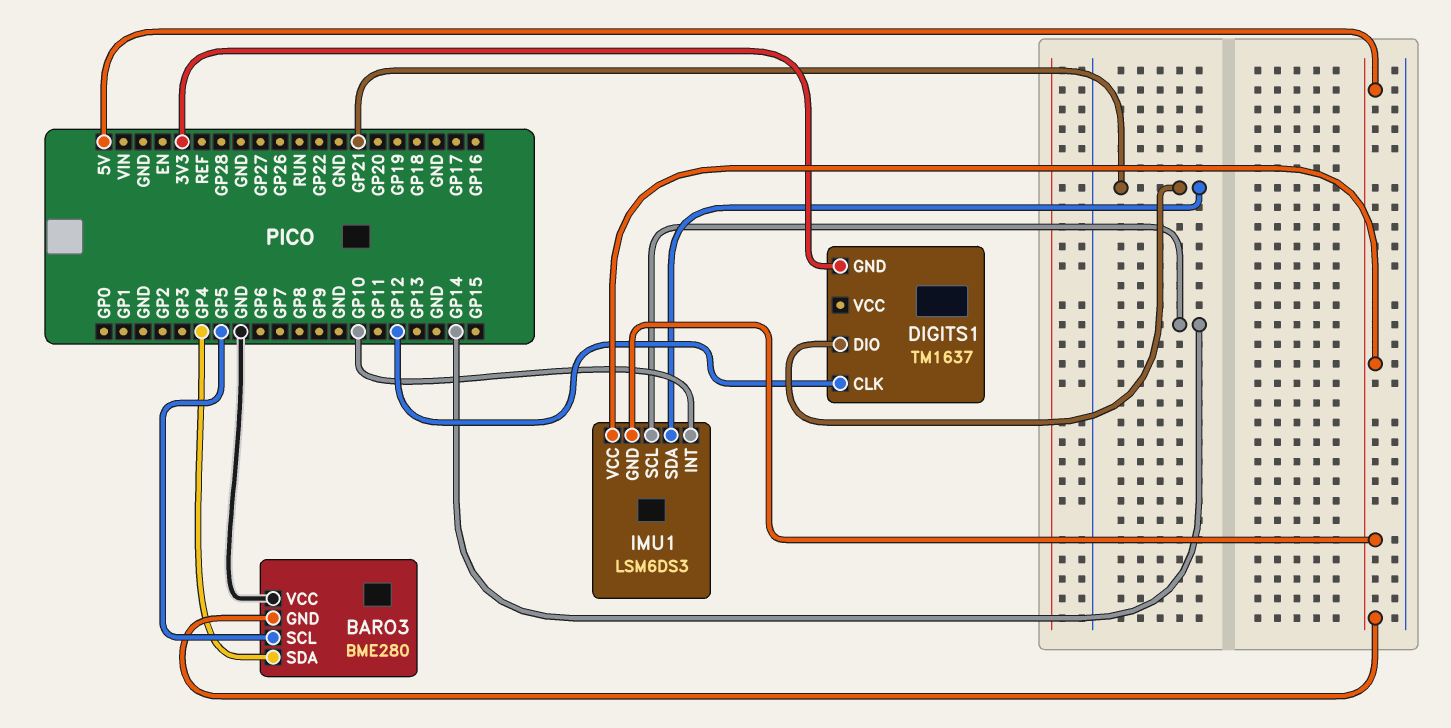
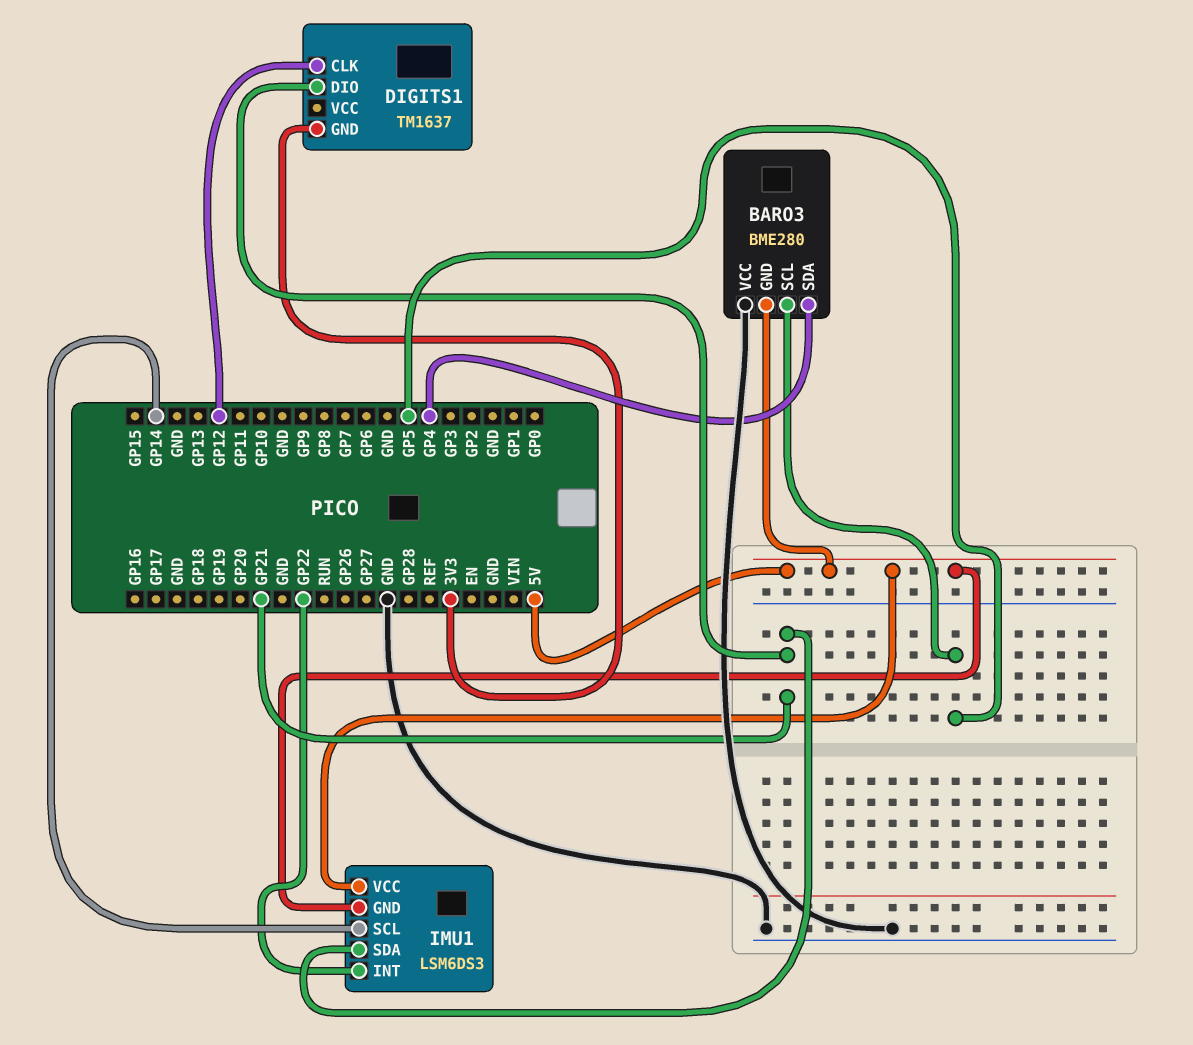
IMU1 pin INT: GP10 -> GP22

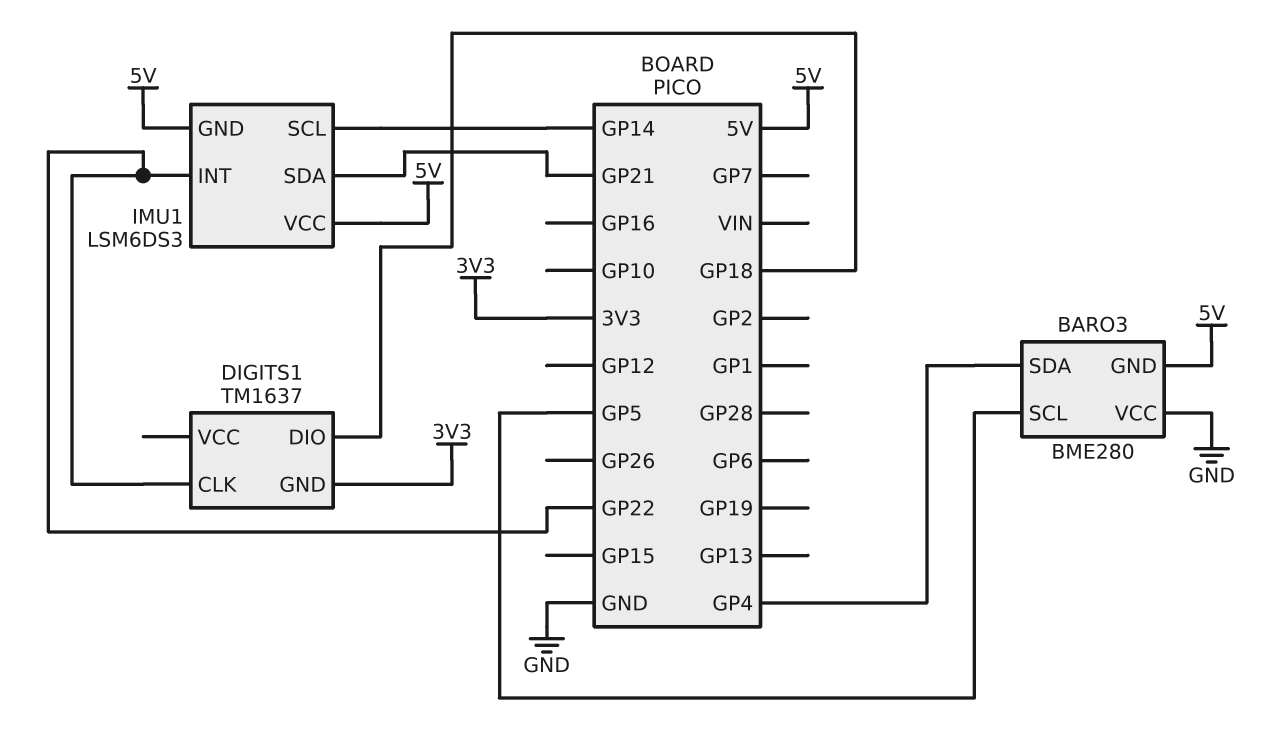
DIGITS1 pin CLK: GP12 -> GP22
DIGITS1 pin DIO: GP21 -> GP18

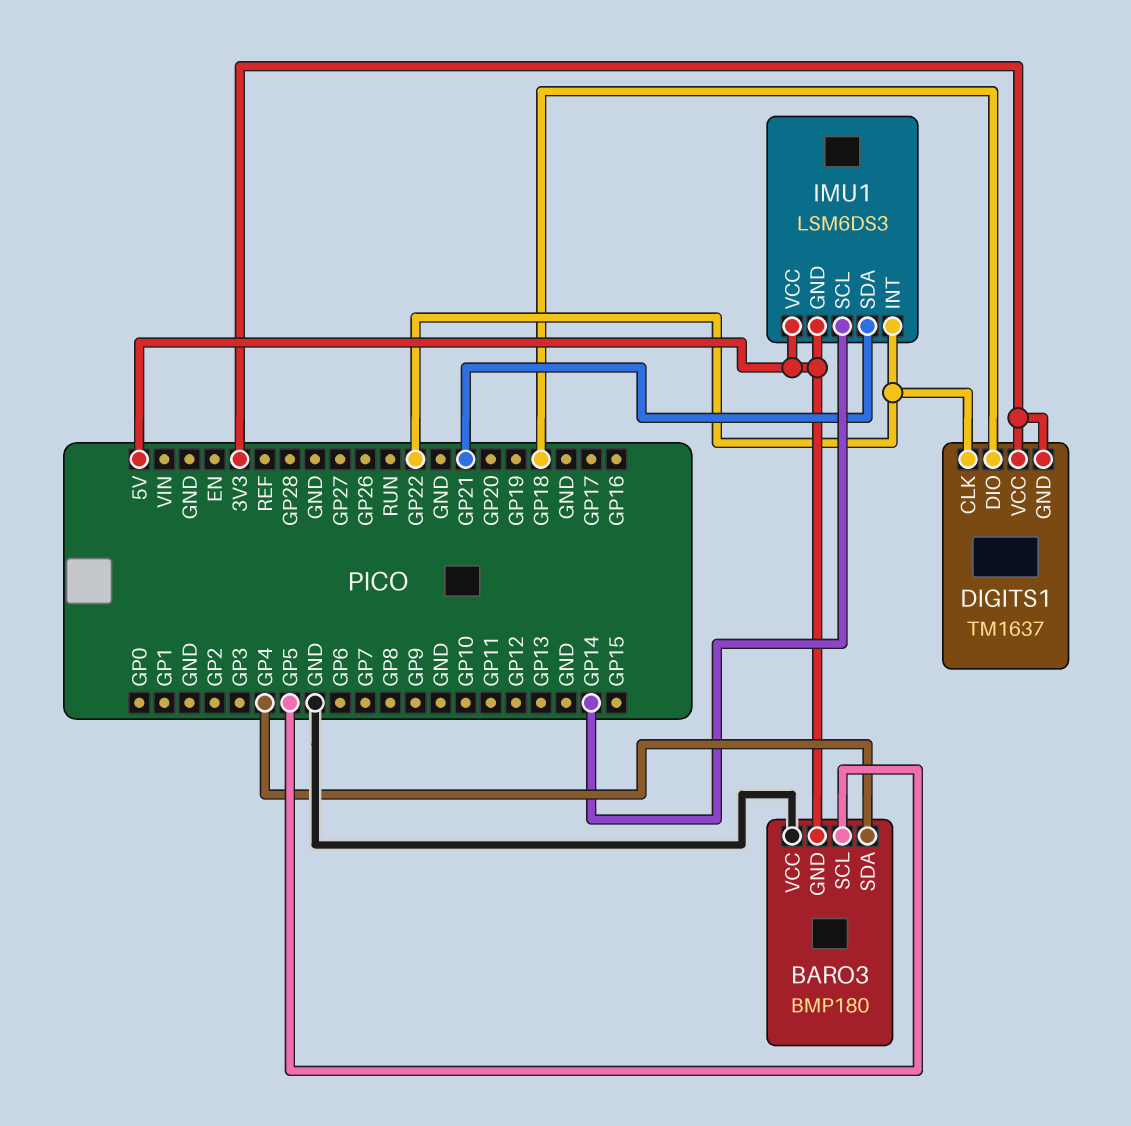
BARO3: BME280 -> BMP180
DIGITS1 pin VCC: none -> 3V3

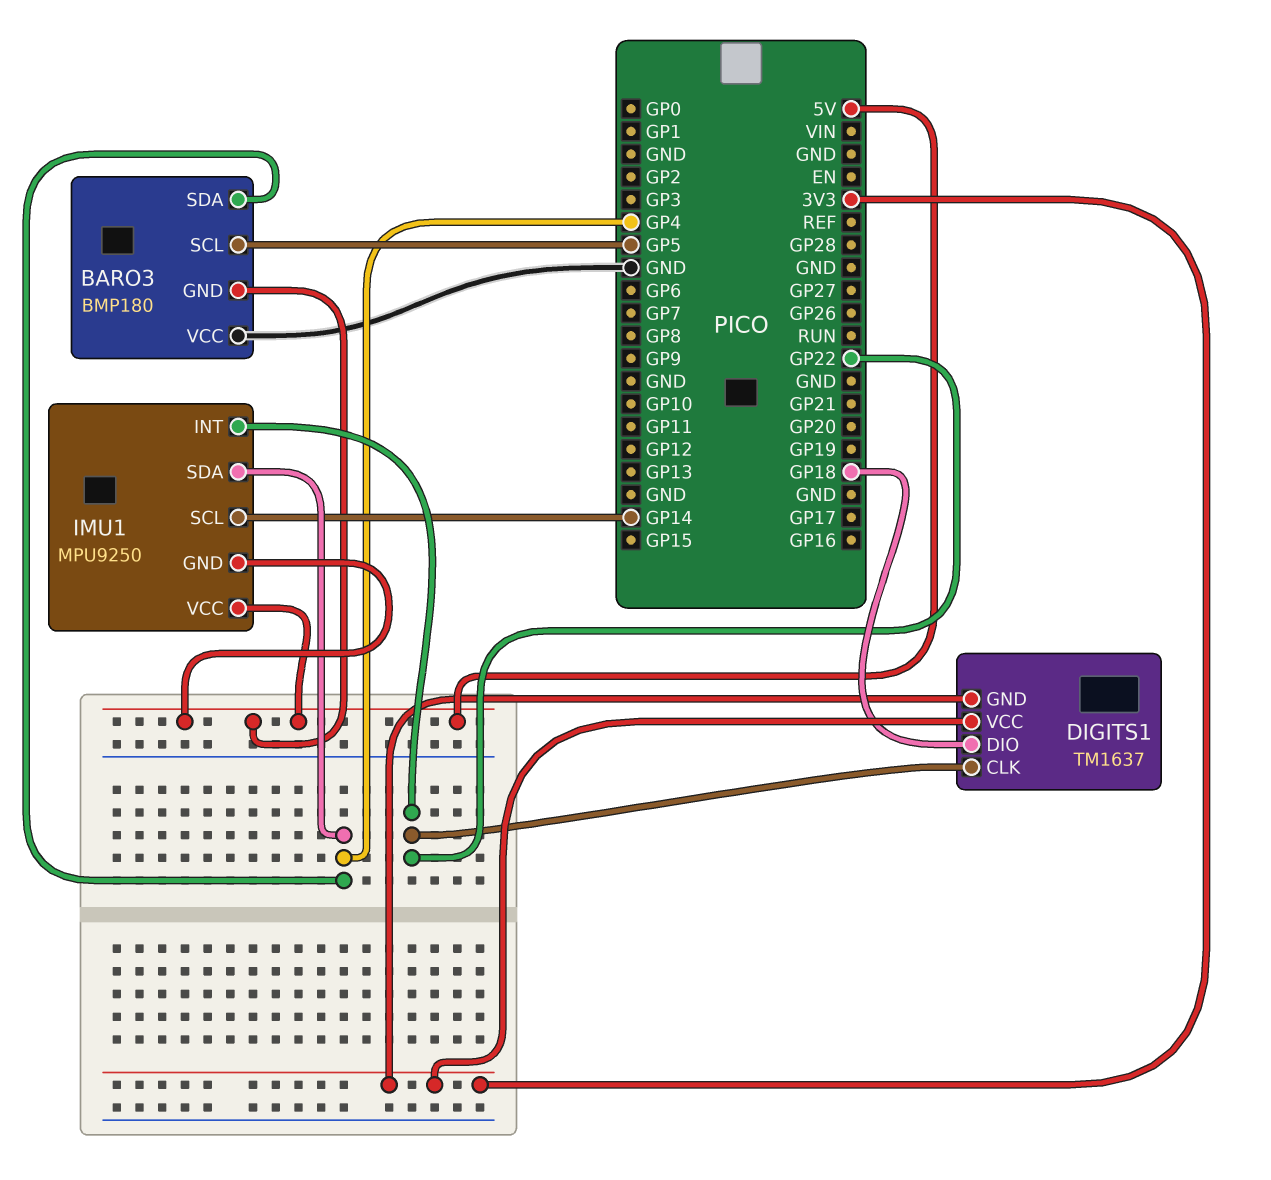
IMU1: LSM6DS3 -> MPU9250
IMU1 pin SDA: GP21 -> GP4

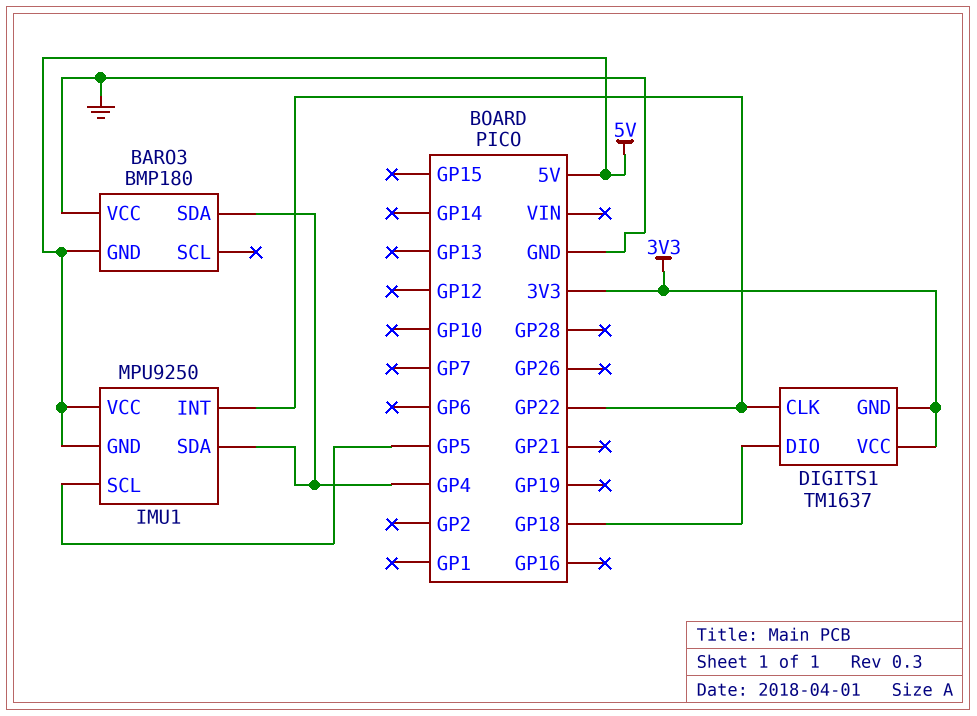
BARO3 pin SCL: GP5 -> none
IMU1 pin SCL: GP14 -> GP5

